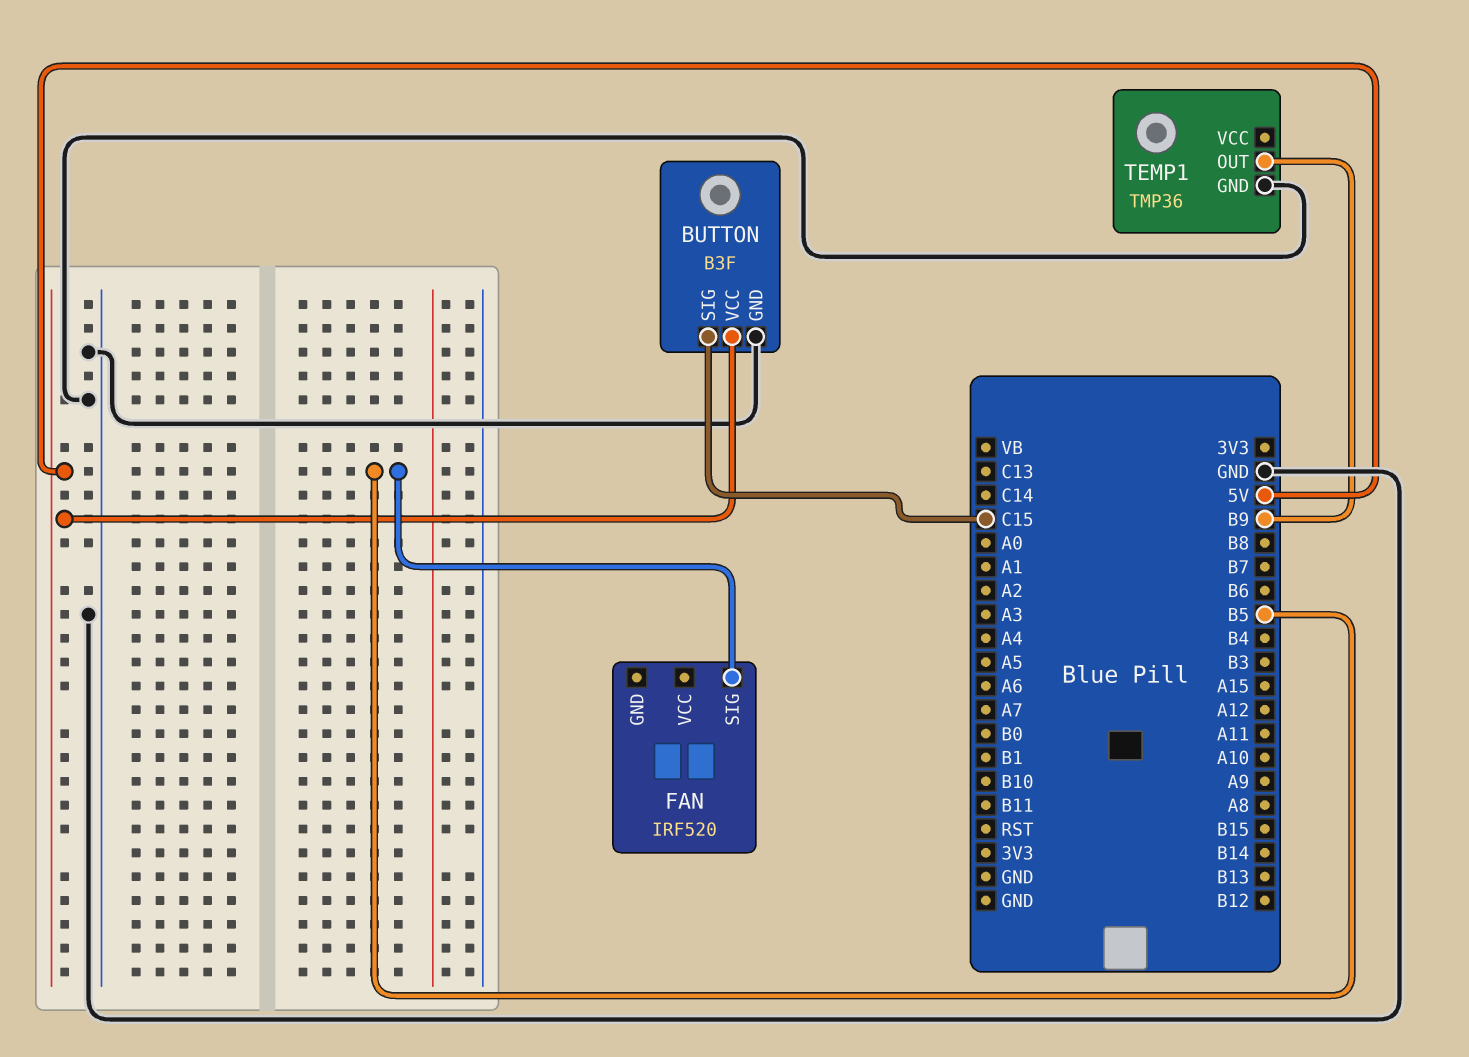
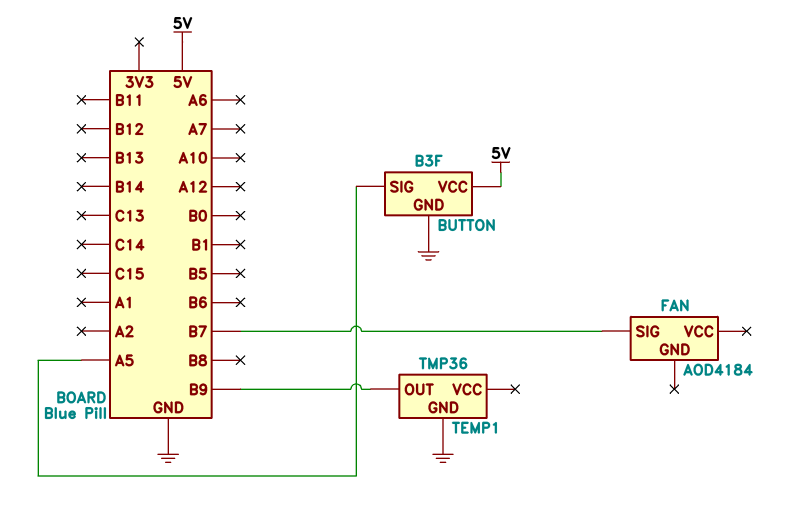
BUTTON pin SIG: C15 -> A5
FAN: IRF520 -> AOD4184
FAN pin SIG: B5 -> B7

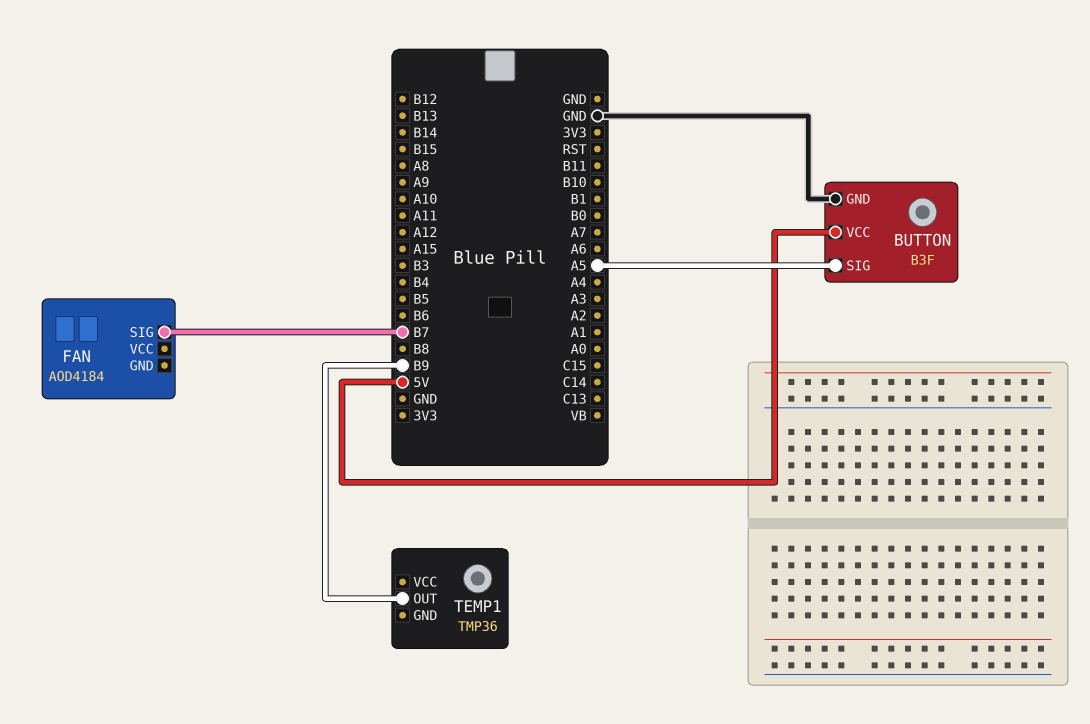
TEMP1 pin GND: GND -> none

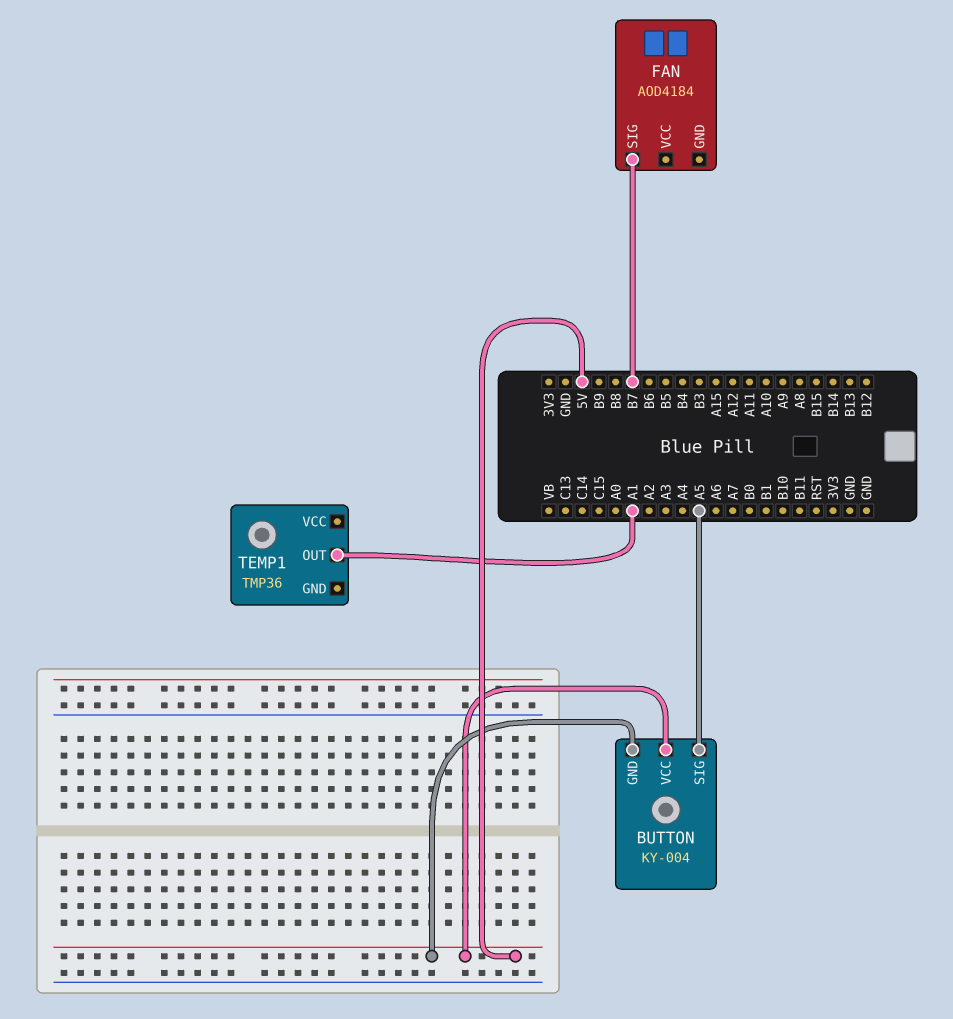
BUTTON: B3F -> KY-004
BUTTON pin GND: GND -> 5V
TEMP1 pin OUT: B9 -> A1

